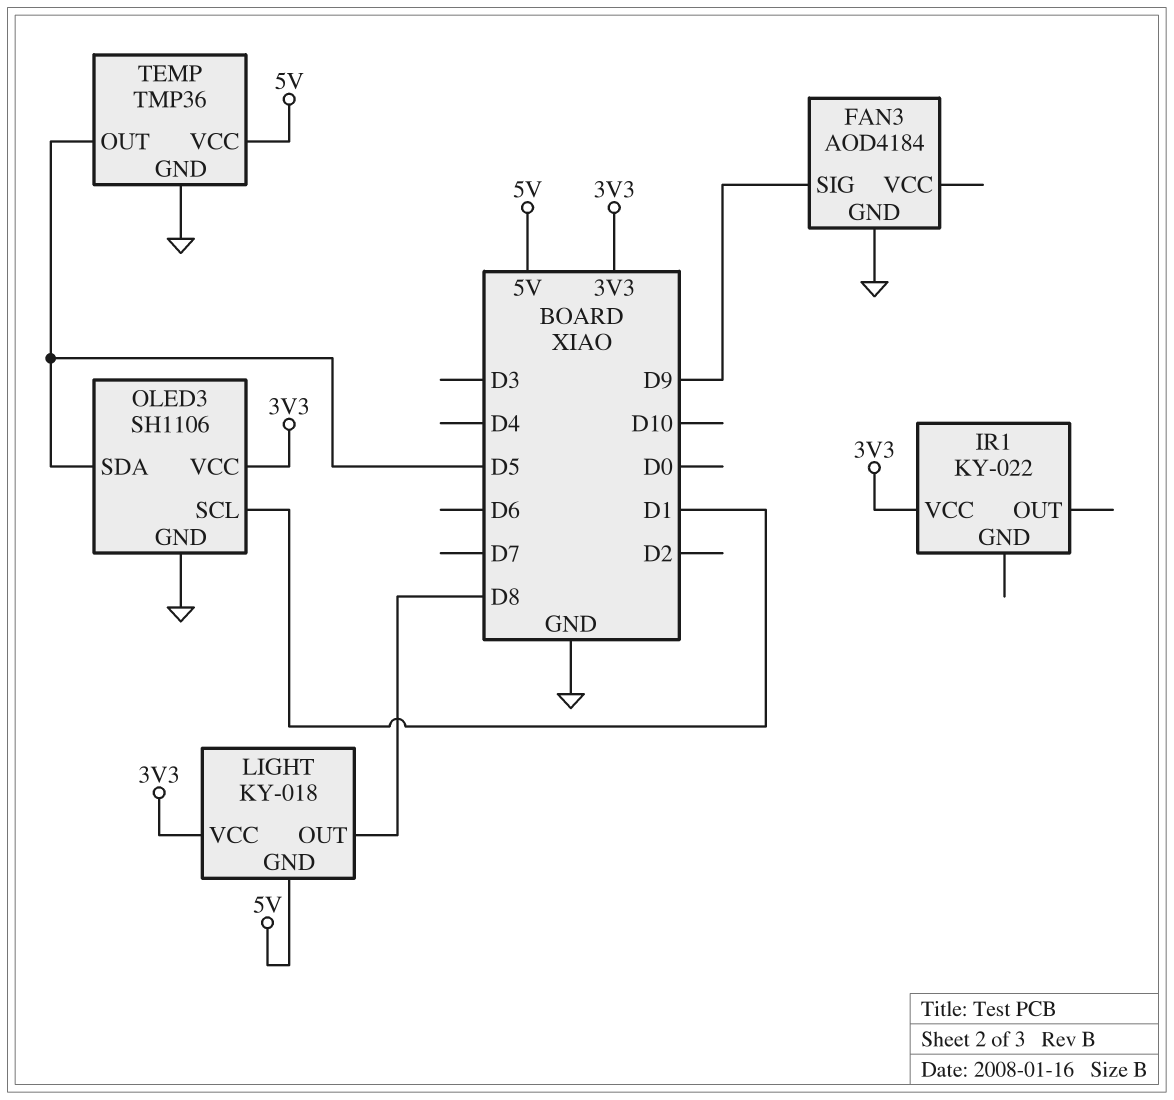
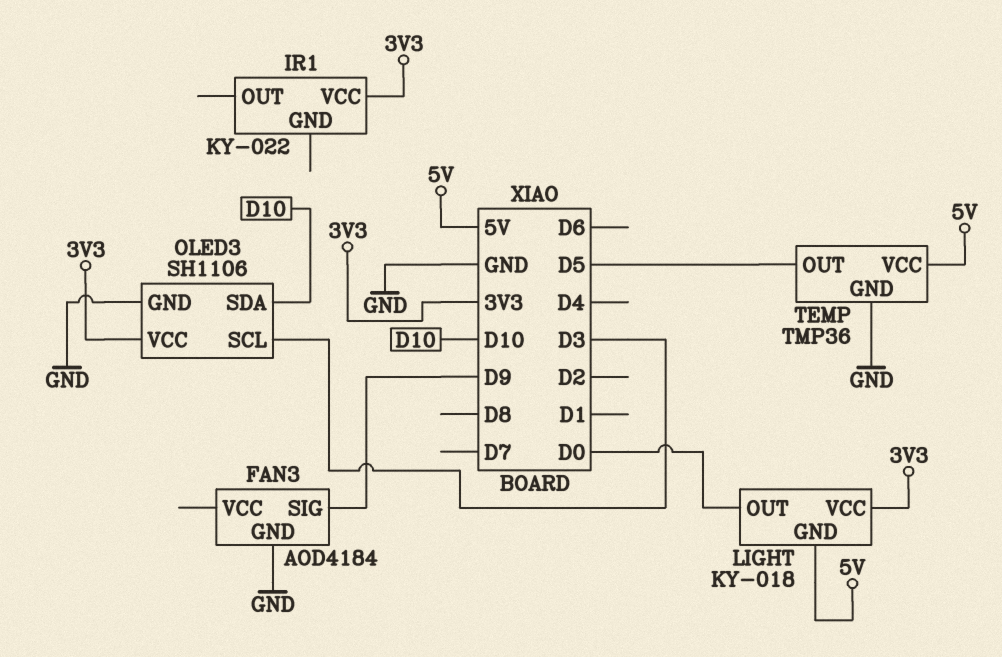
LIGHT pin OUT: D8 -> D0
OLED3 pin SCL: D1 -> D3
OLED3 pin SDA: D5 -> D10

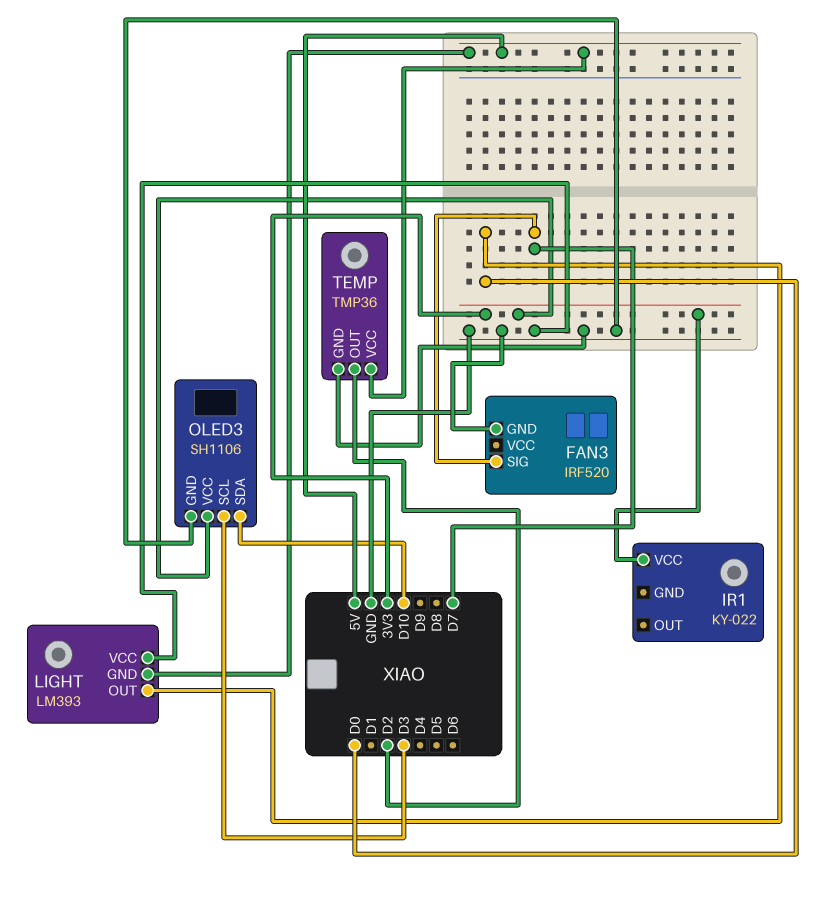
FAN3: AOD4184 -> IRF520
FAN3 pin SIG: D9 -> D7
LIGHT: KY-018 -> LM393
LIGHT pin VCC: 3V3 -> GND
TEMP pin OUT: D5 -> D2

